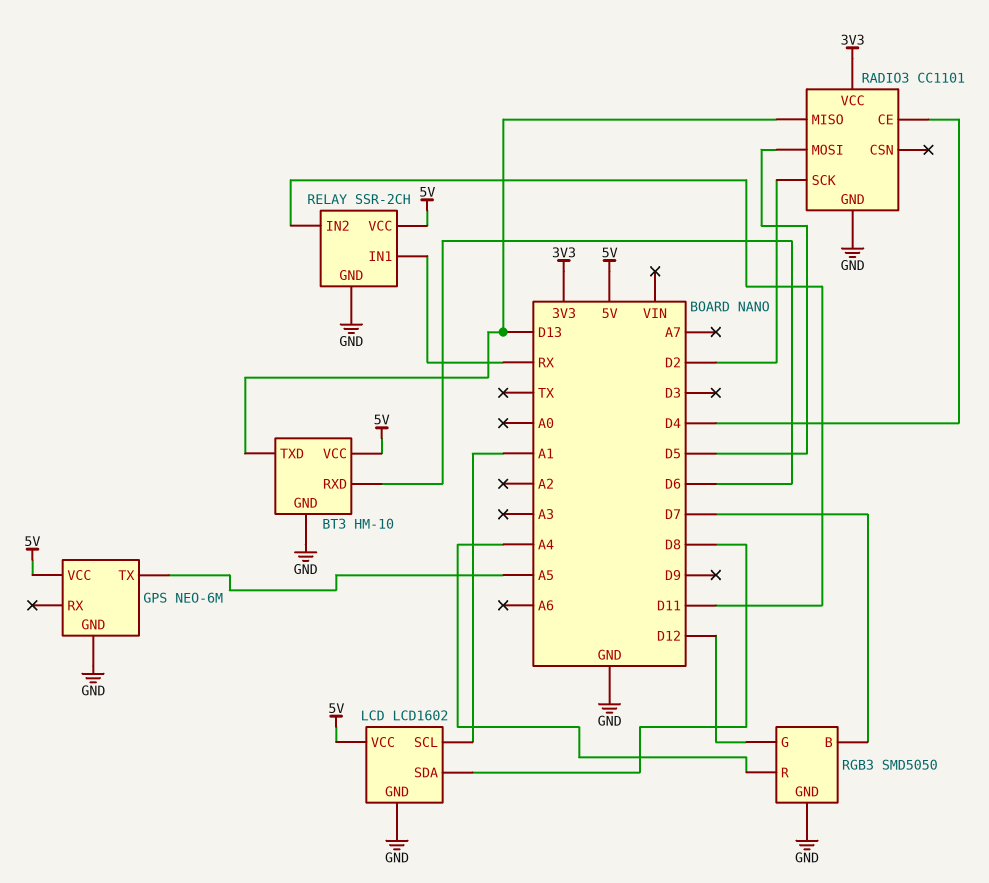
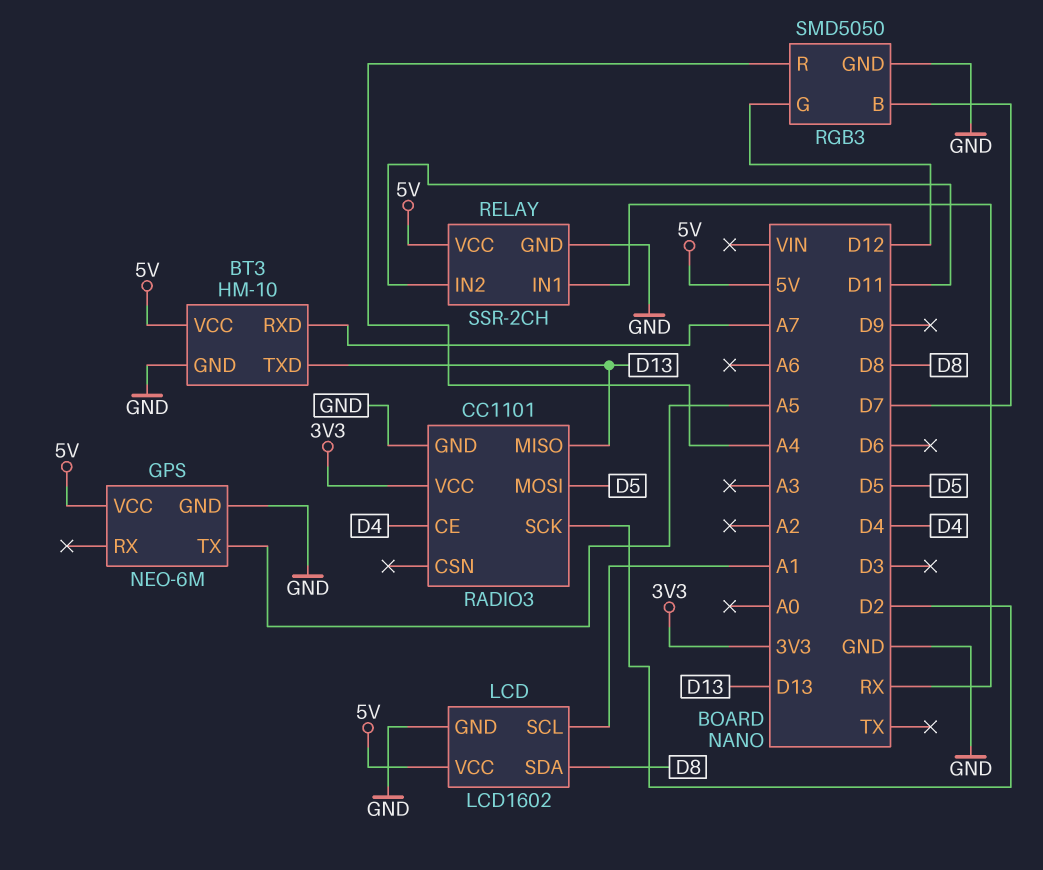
BT3 pin RXD: D6 -> A7

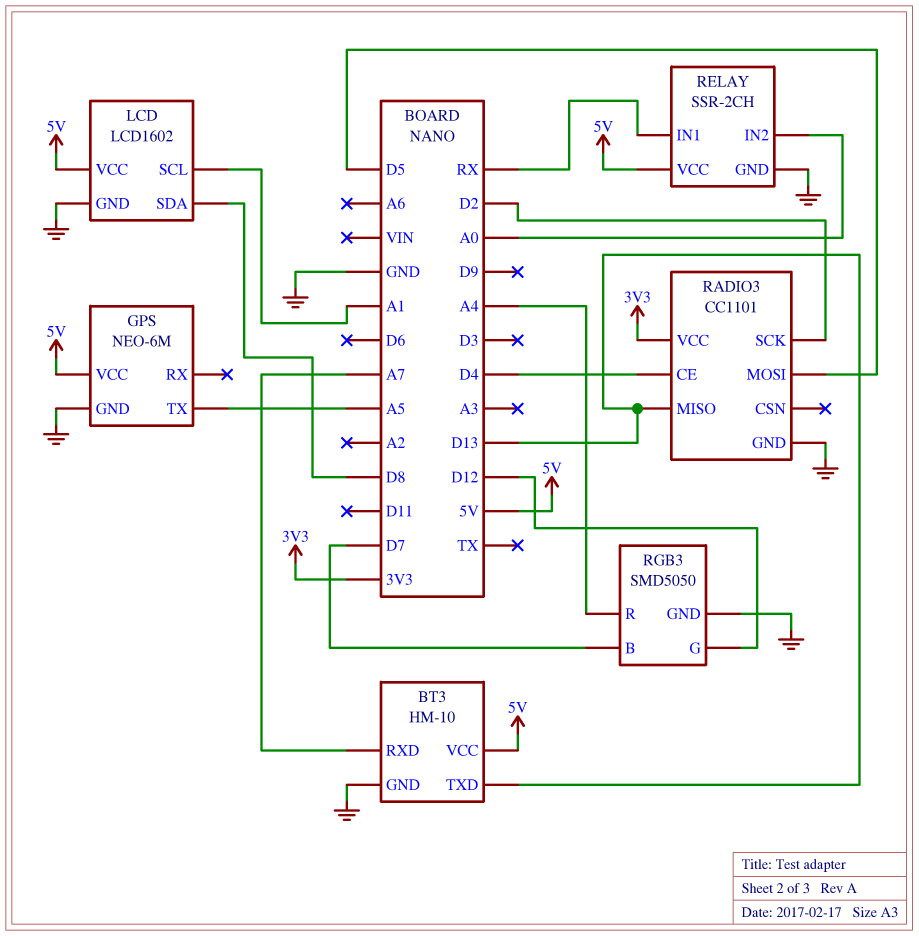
RELAY pin IN2: D11 -> A0

